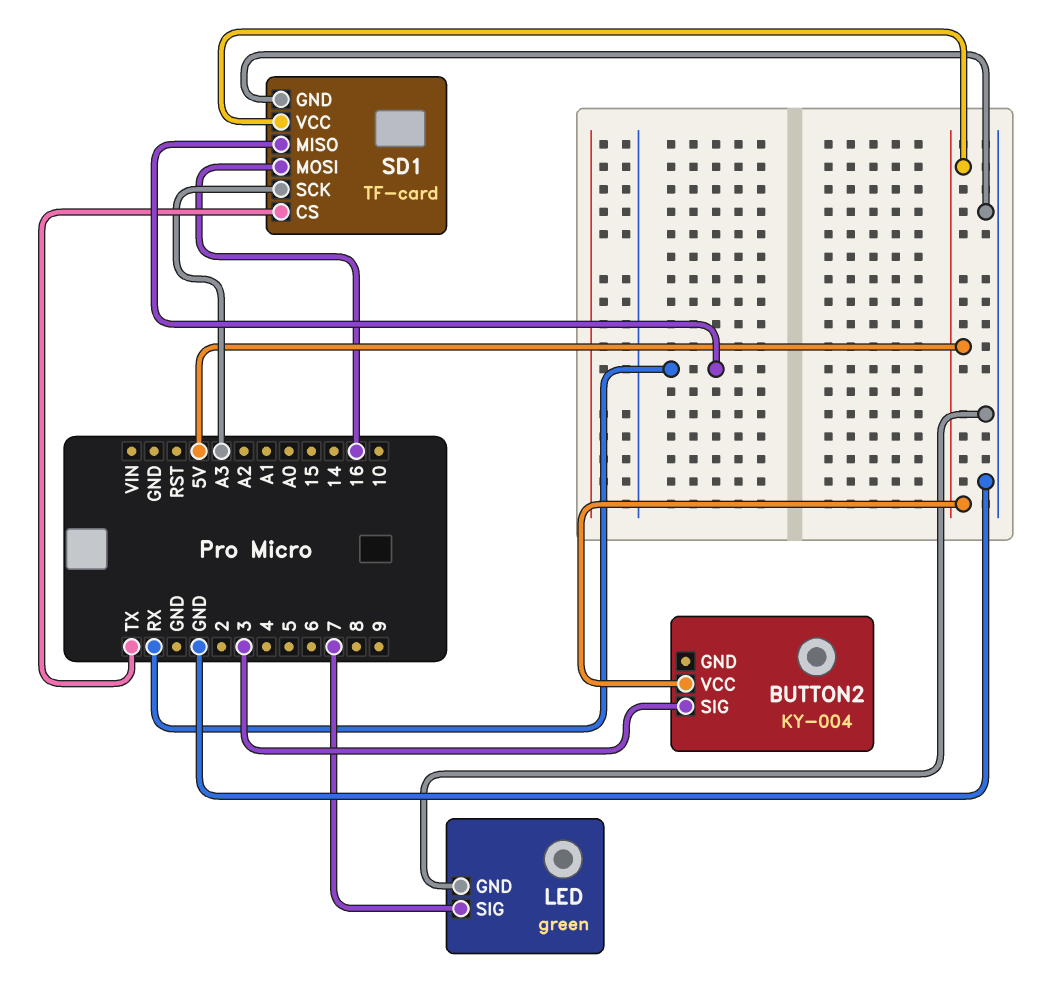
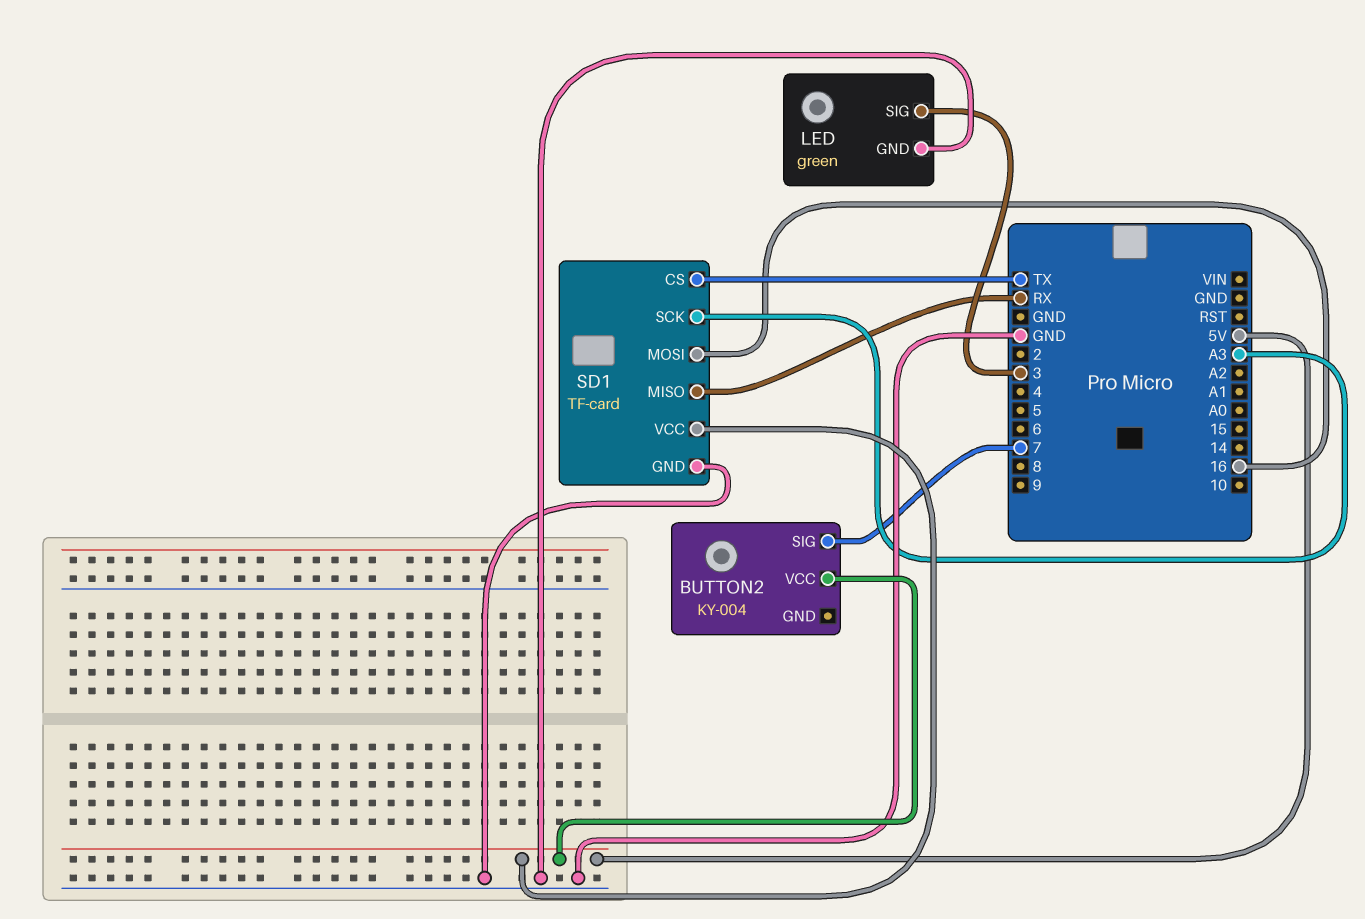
BUTTON2 pin SIG: 3 -> 7
LED pin SIG: 7 -> 3

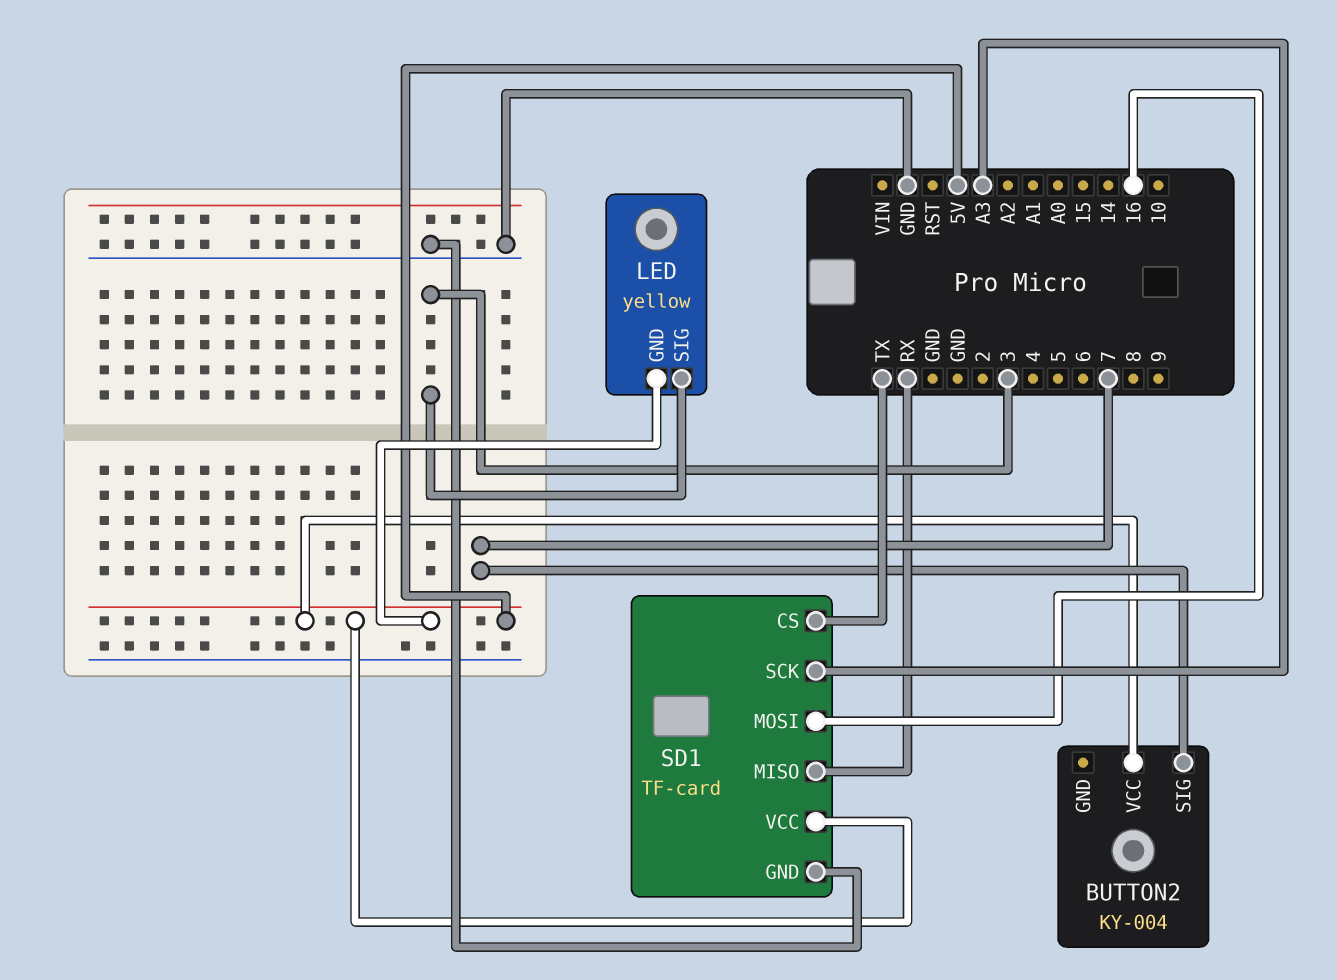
LED: green -> yellow
LED pin GND: GND -> 5V

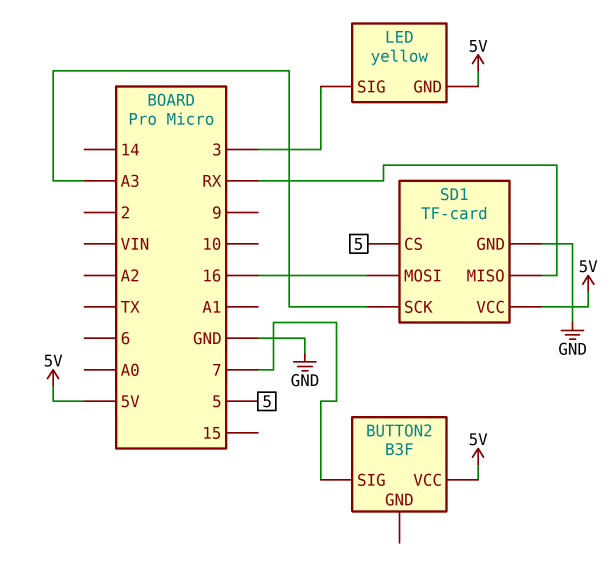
BUTTON2: KY-004 -> B3F
SD1 pin CS: TX -> 5

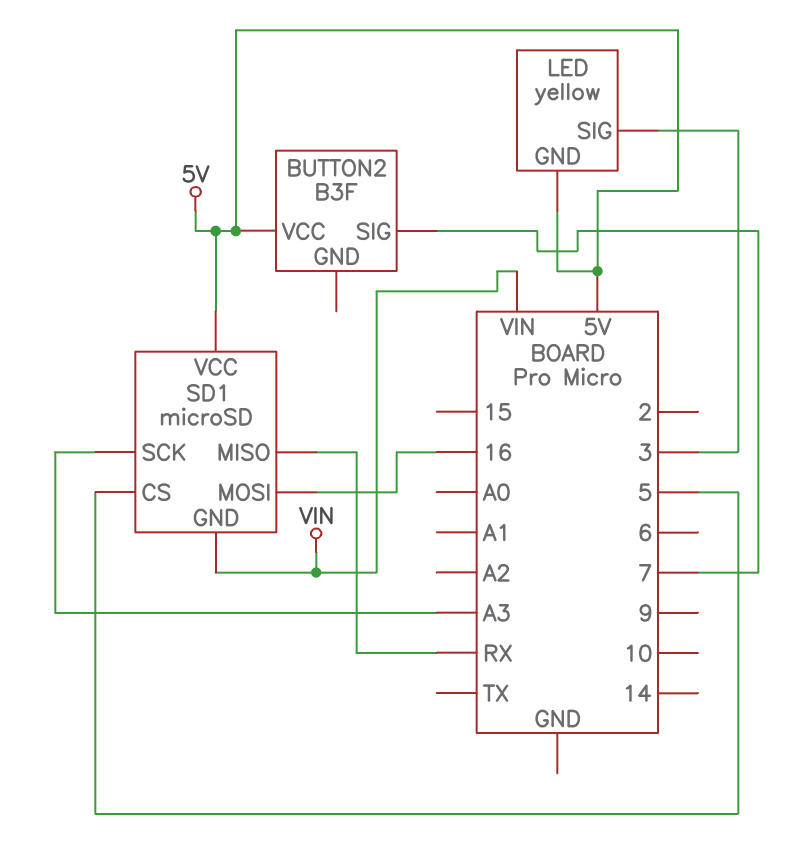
SD1: TF-card -> microSD
SD1 pin GND: GND -> VIN

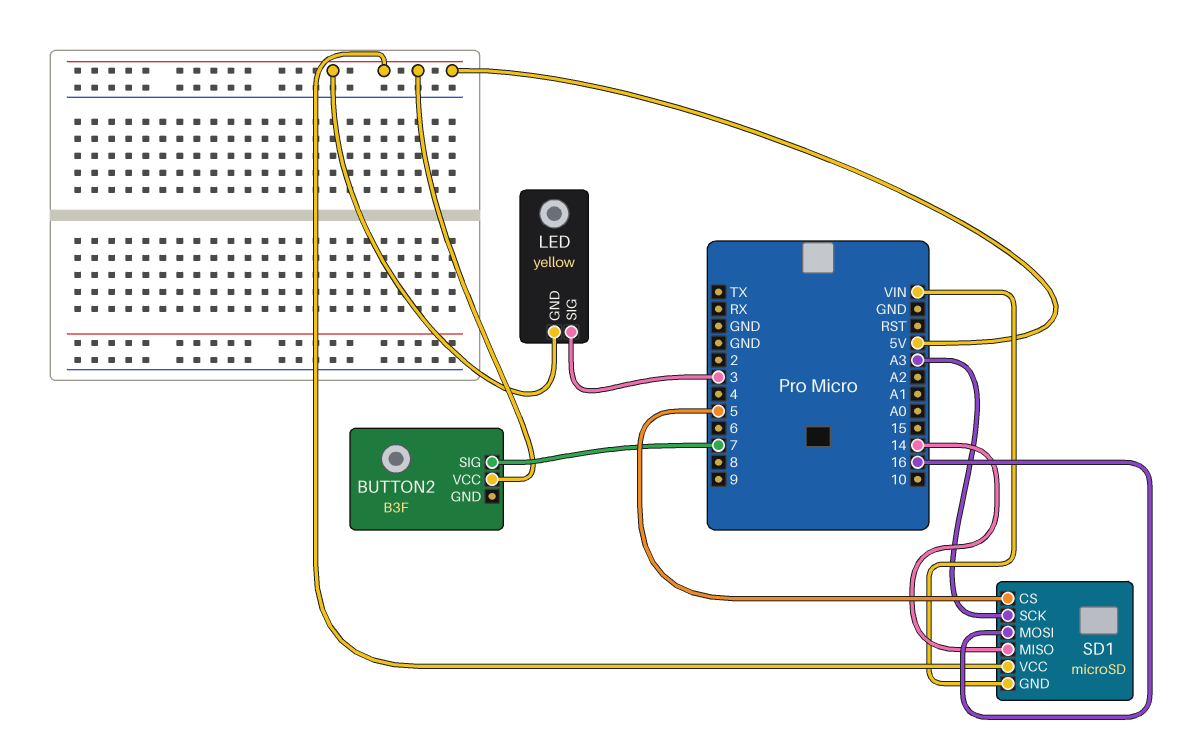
SD1 pin MISO: RX -> 14

